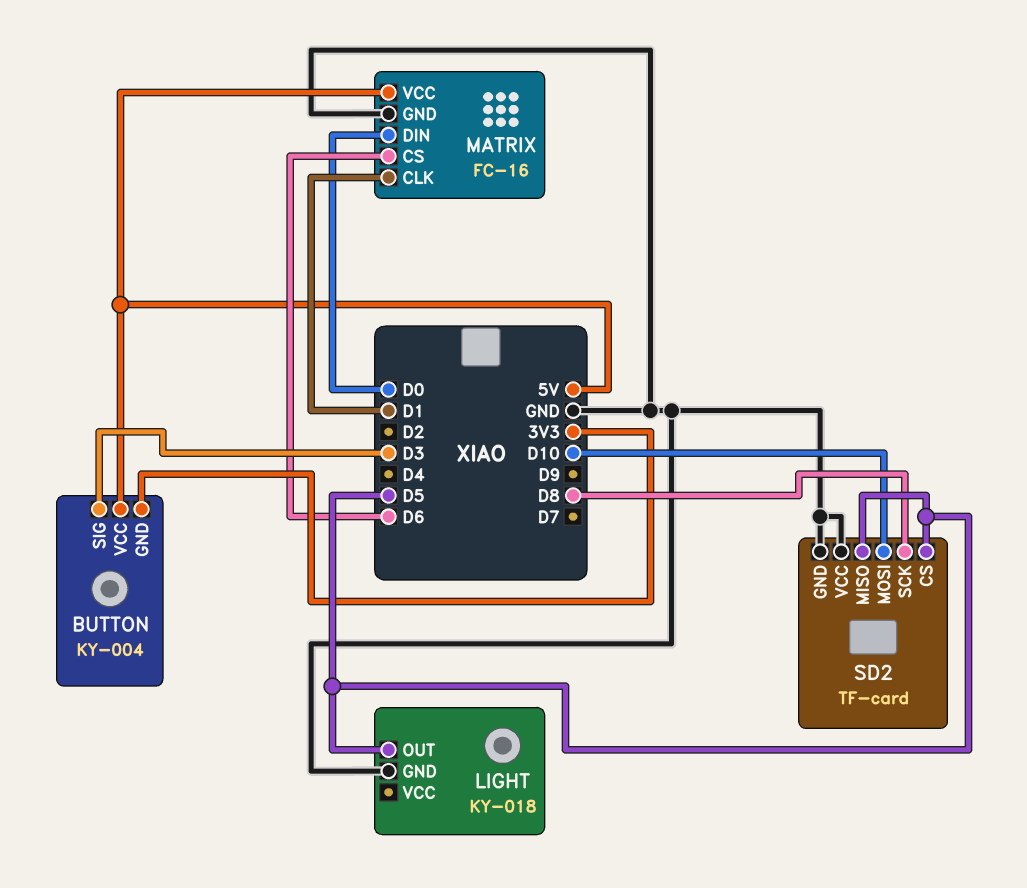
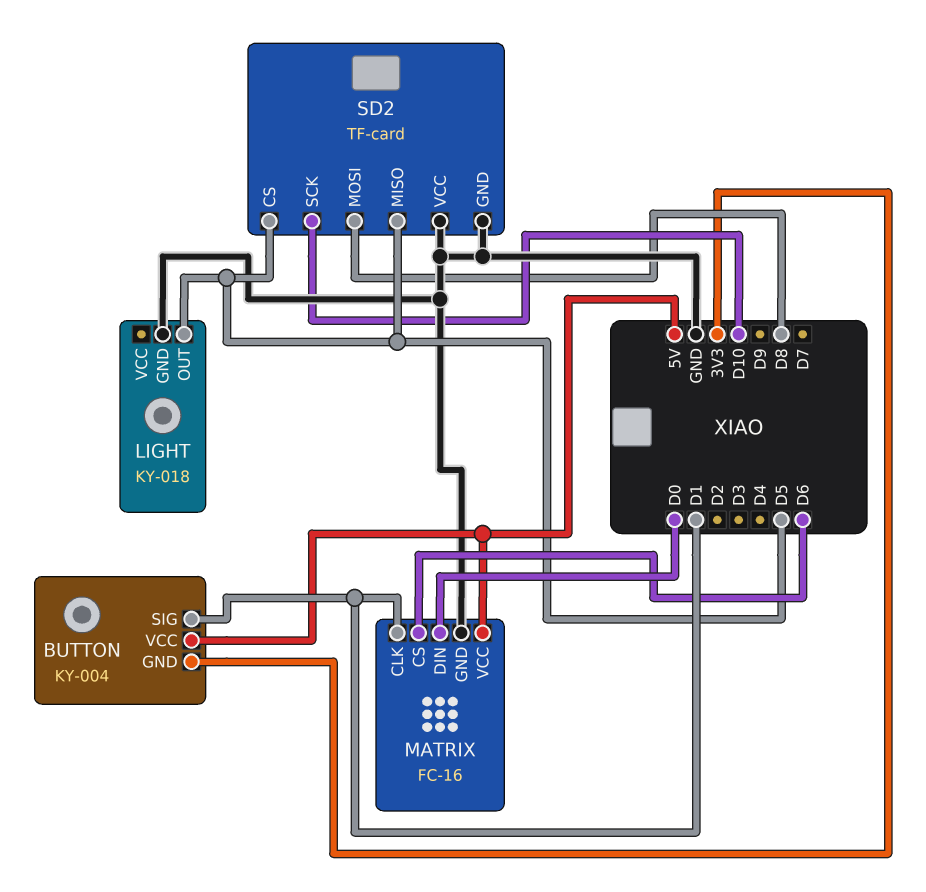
BUTTON pin SIG: D3 -> D1
SD2 pin MOSI: D10 -> D8
SD2 pin SCK: D8 -> D10

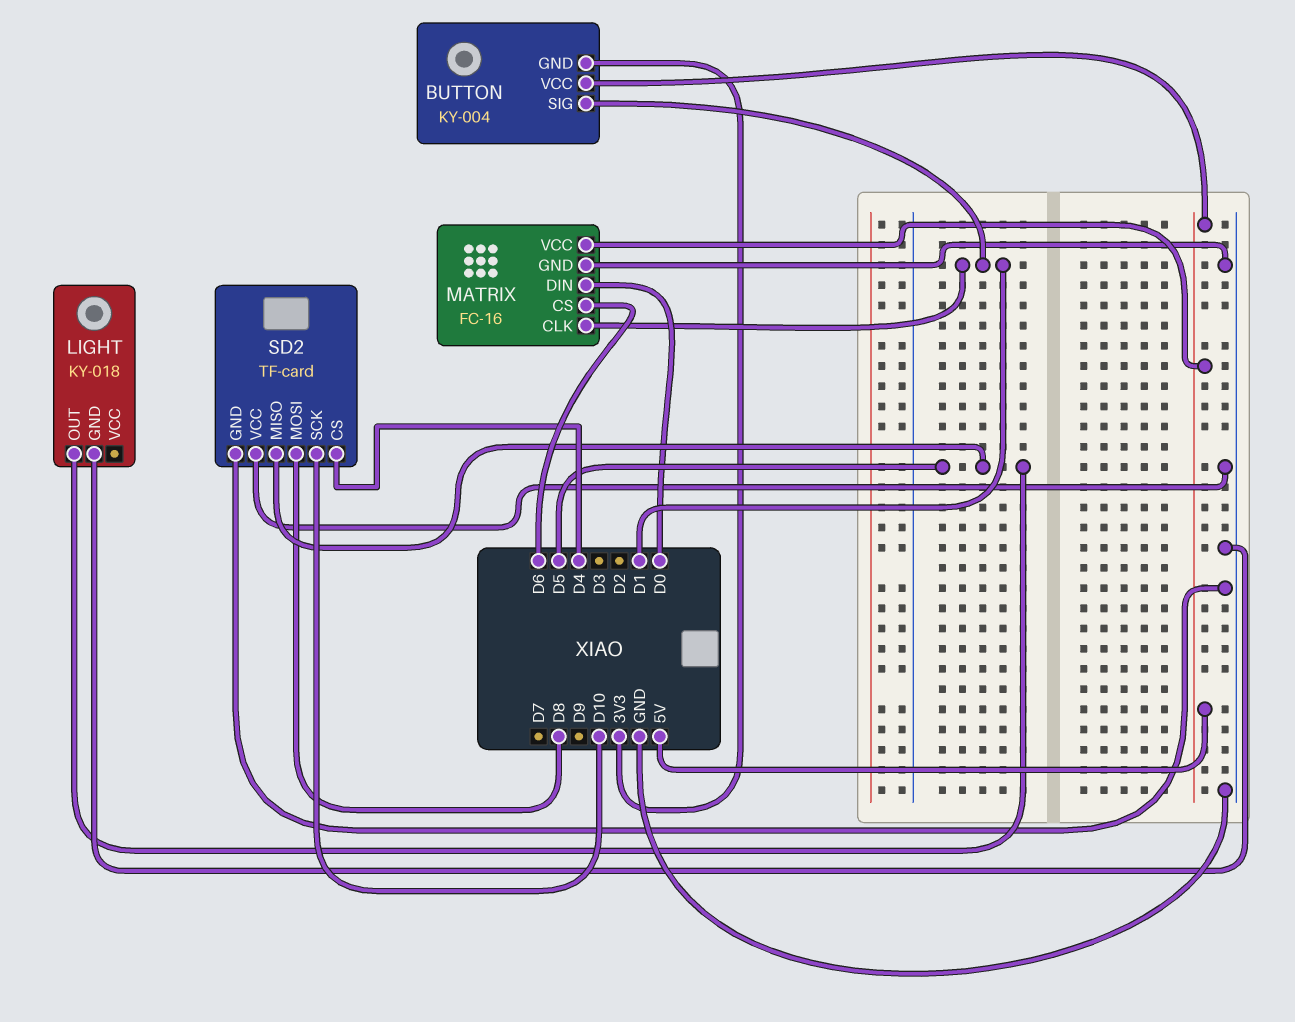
SD2 pin CS: D5 -> D4

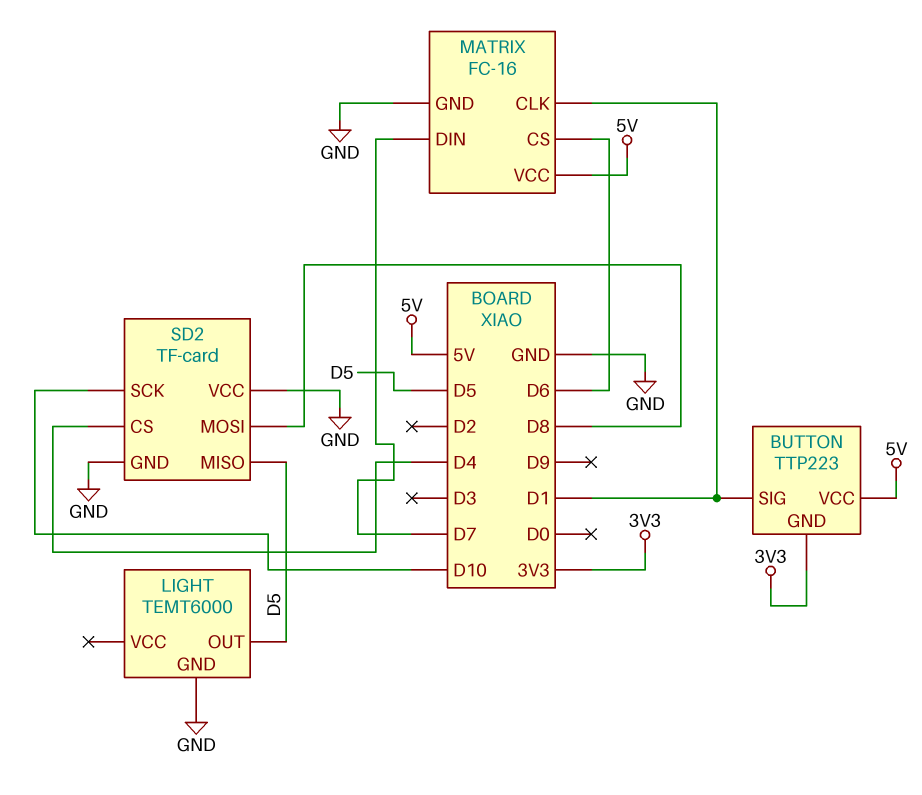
BUTTON: KY-004 -> TTP223
LIGHT: KY-018 -> TEMT6000
MATRIX pin DIN: D0 -> D7

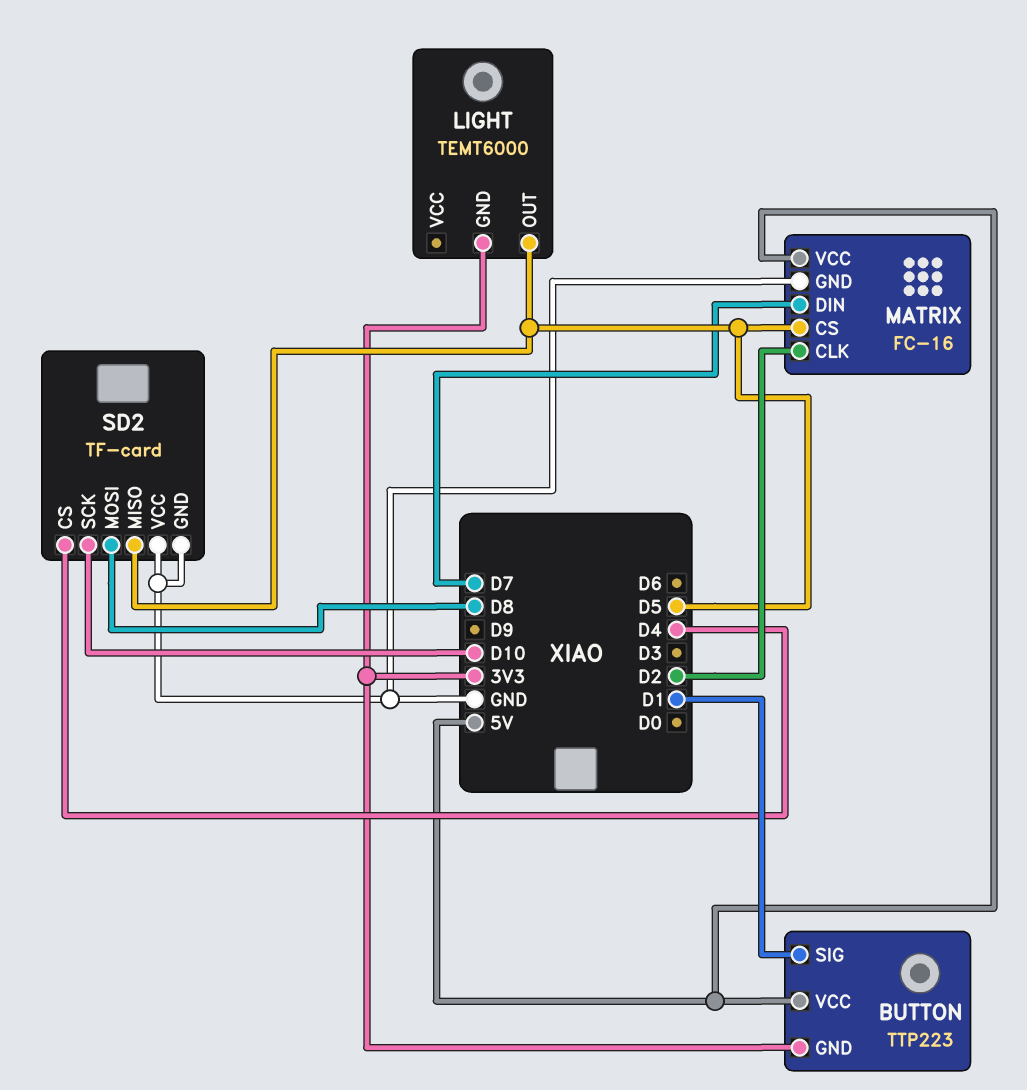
LIGHT pin GND: GND -> 3V3
MATRIX pin CLK: D1 -> D2
MATRIX pin CS: D6 -> D5

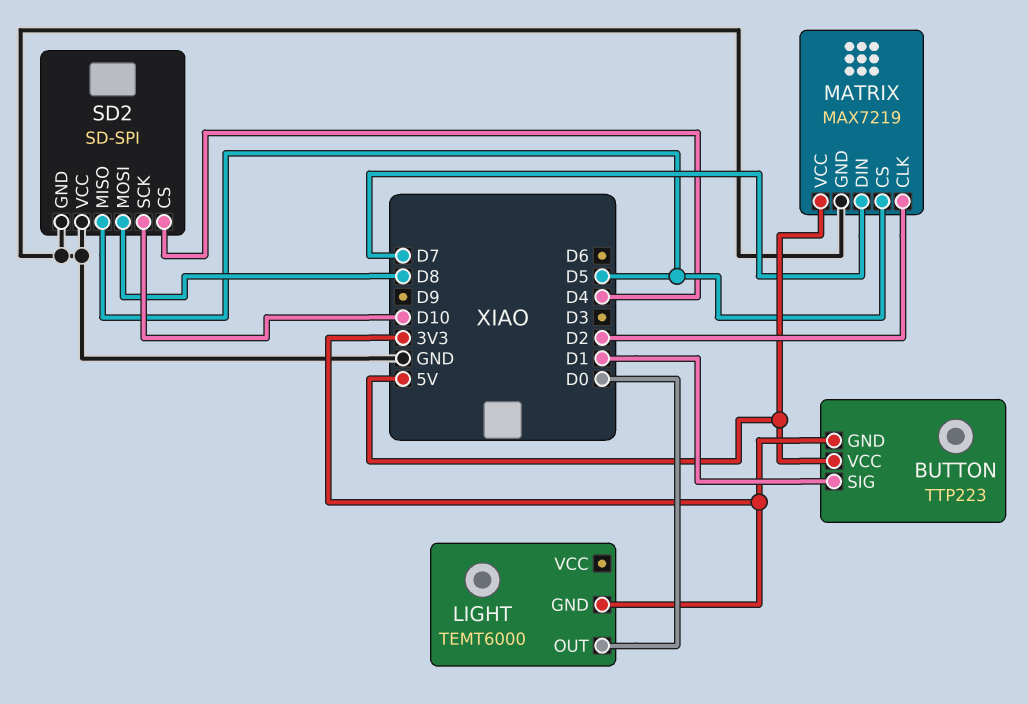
LIGHT pin OUT: D5 -> D0
MATRIX: FC-16 -> MAX7219
SD2: TF-card -> SD-SPI

